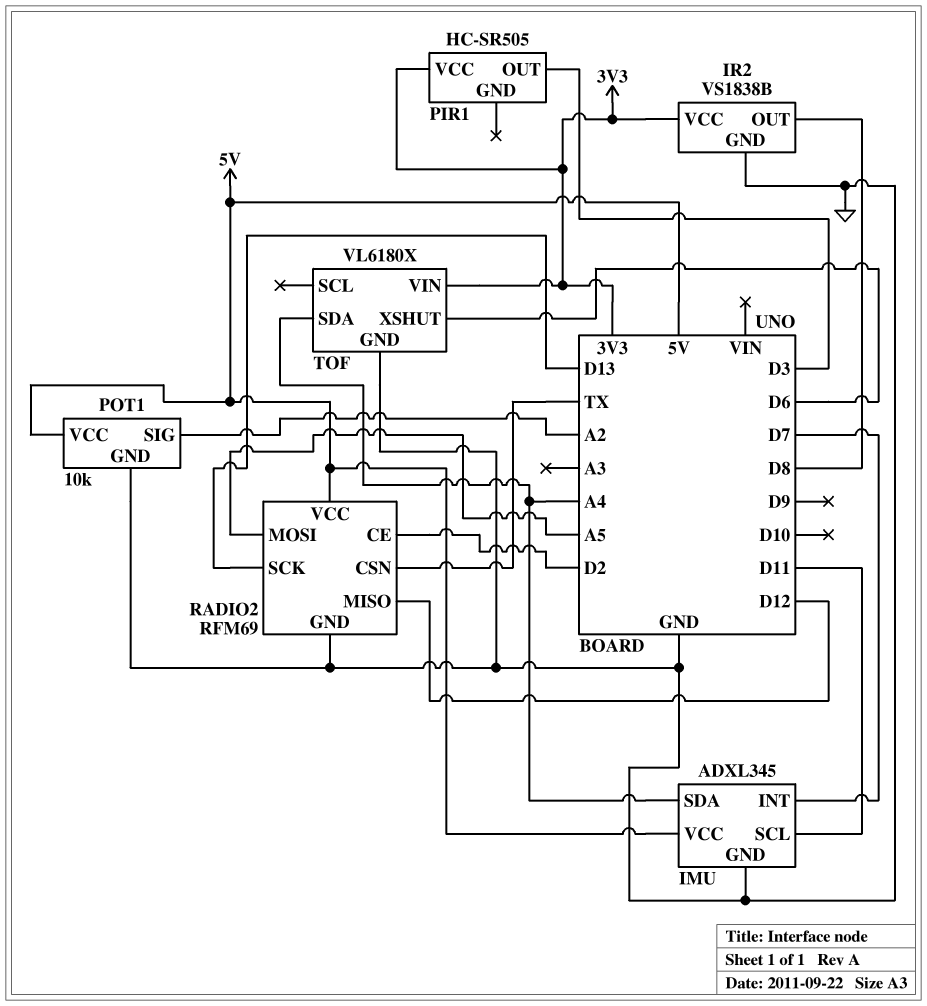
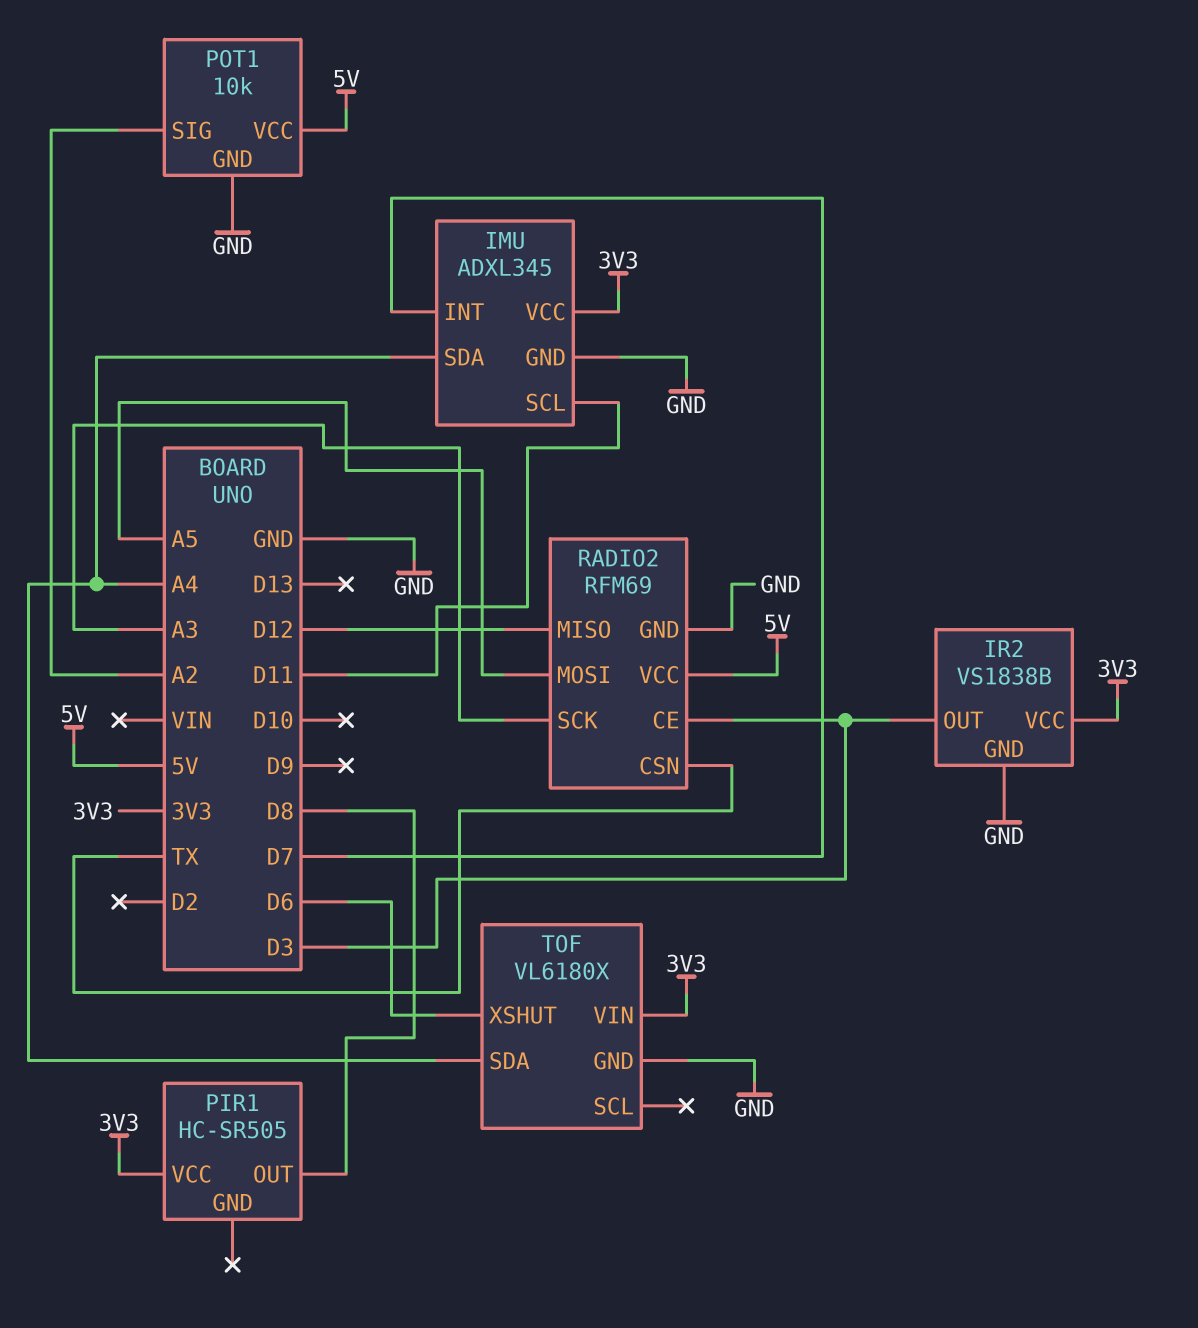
IMU pin VCC: 5V -> 3V3
IR2 pin OUT: D8 -> D3
PIR1 pin OUT: D3 -> D8
RADIO2 pin CE: D2 -> D3
RADIO2 pin SCK: D13 -> A3

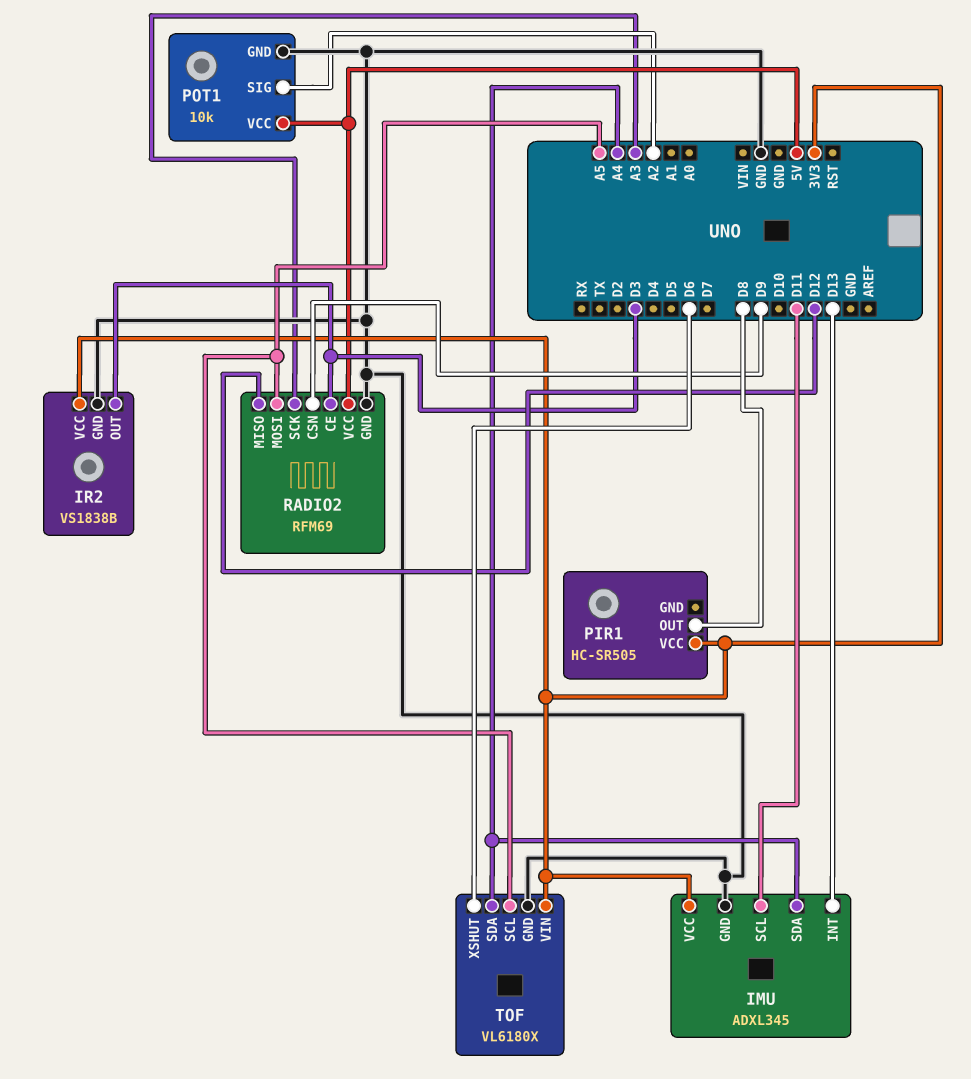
IMU pin INT: D7 -> D13
RADIO2 pin CSN: TX -> D9
TOF pin SCL: none -> A5

